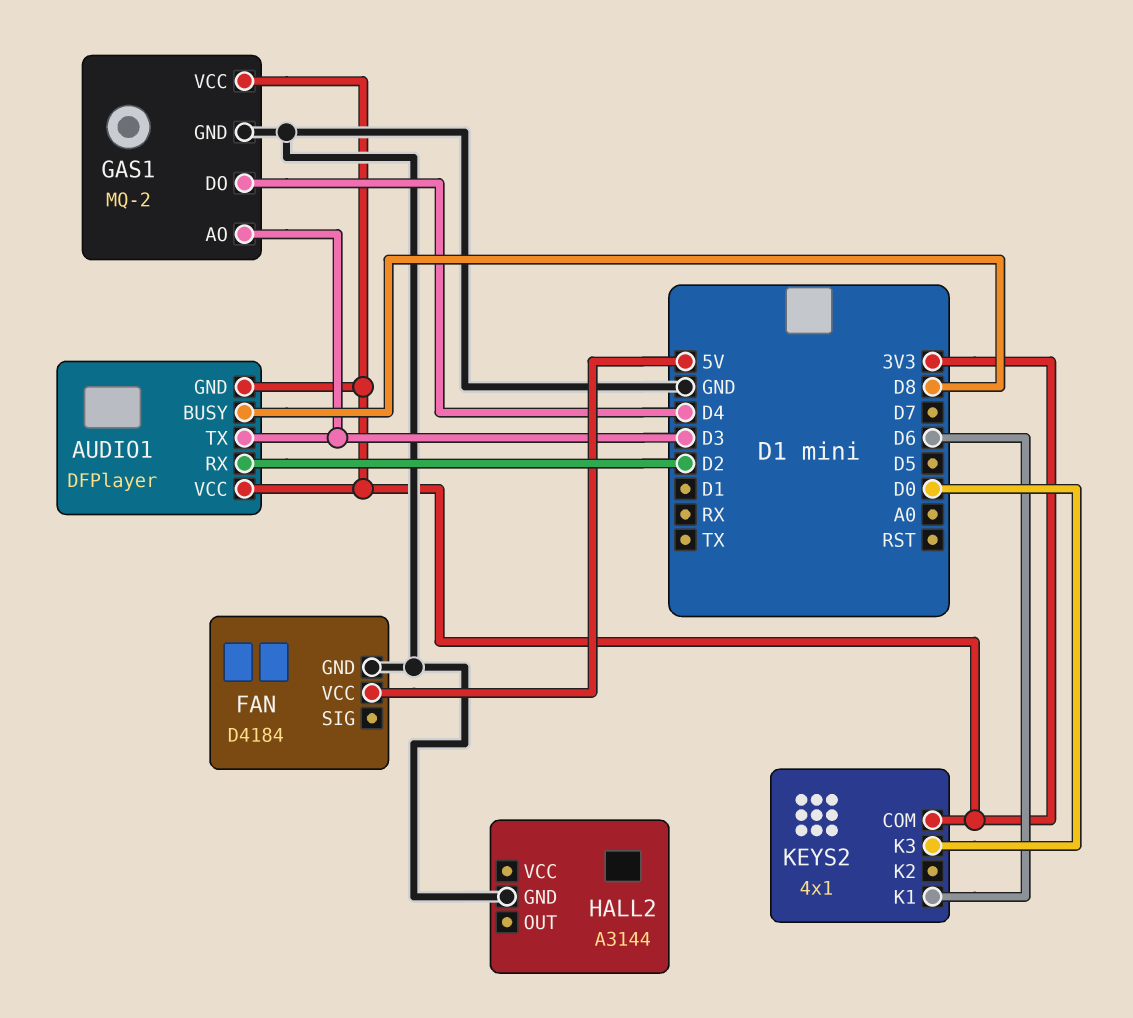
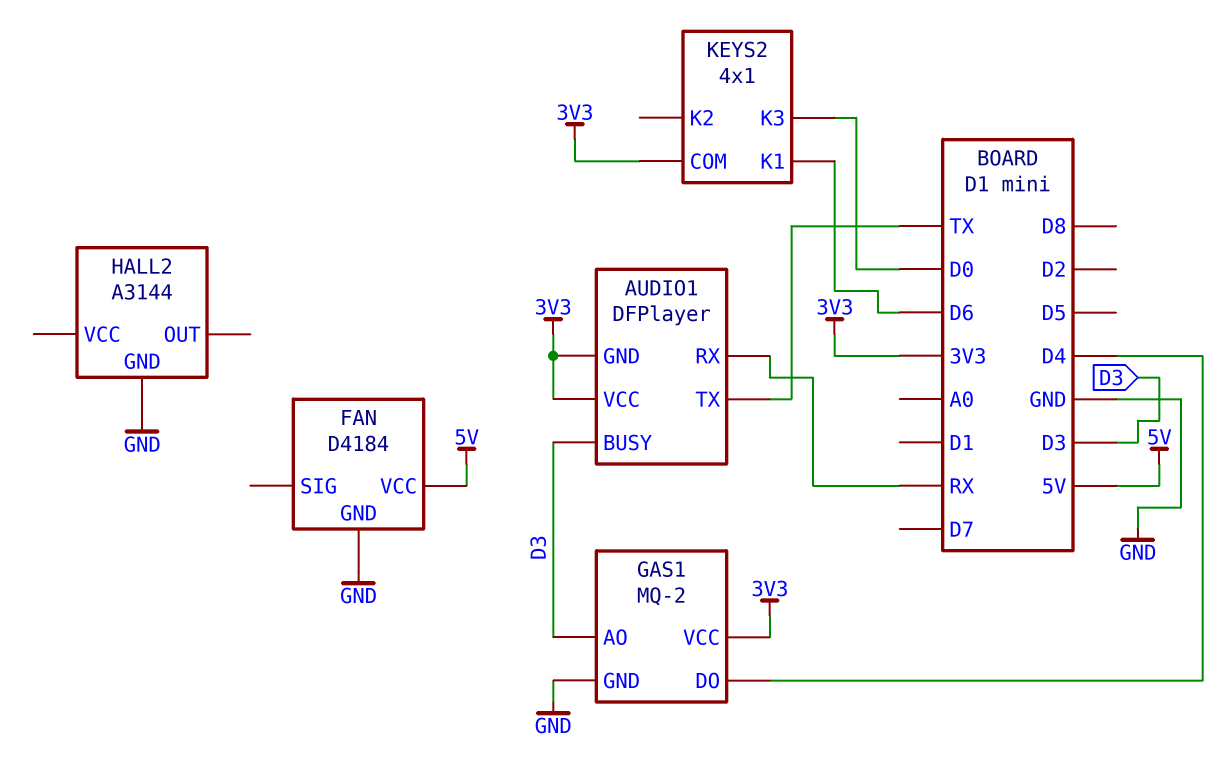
AUDIO1 pin BUSY: D8 -> D3
AUDIO1 pin RX: D2 -> RX
AUDIO1 pin TX: D3 -> TX

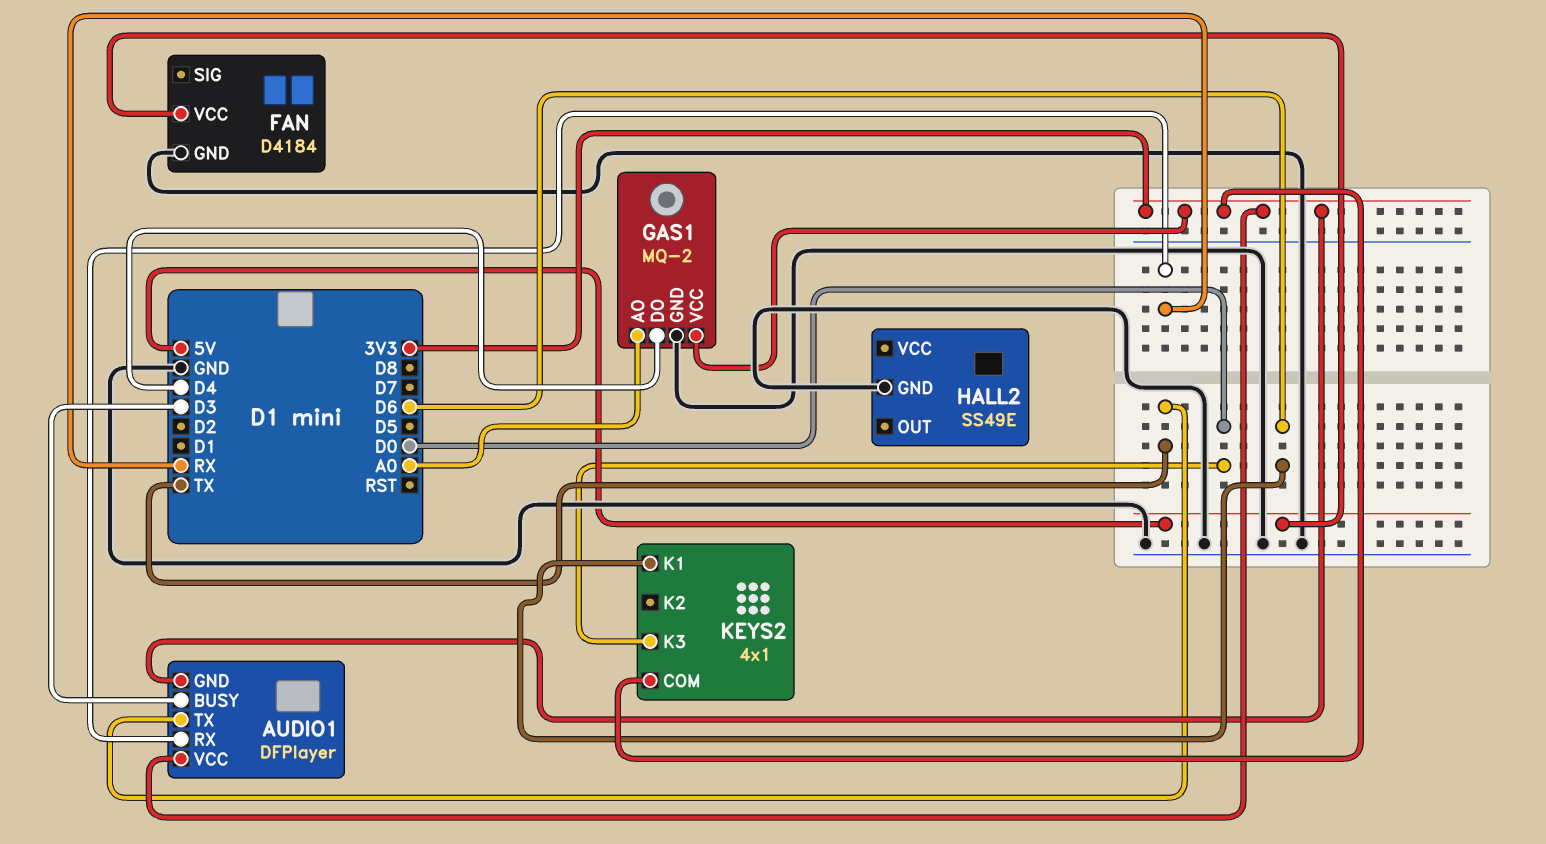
GAS1 pin AO: D3 -> A0
HALL2: A3144 -> SS49E

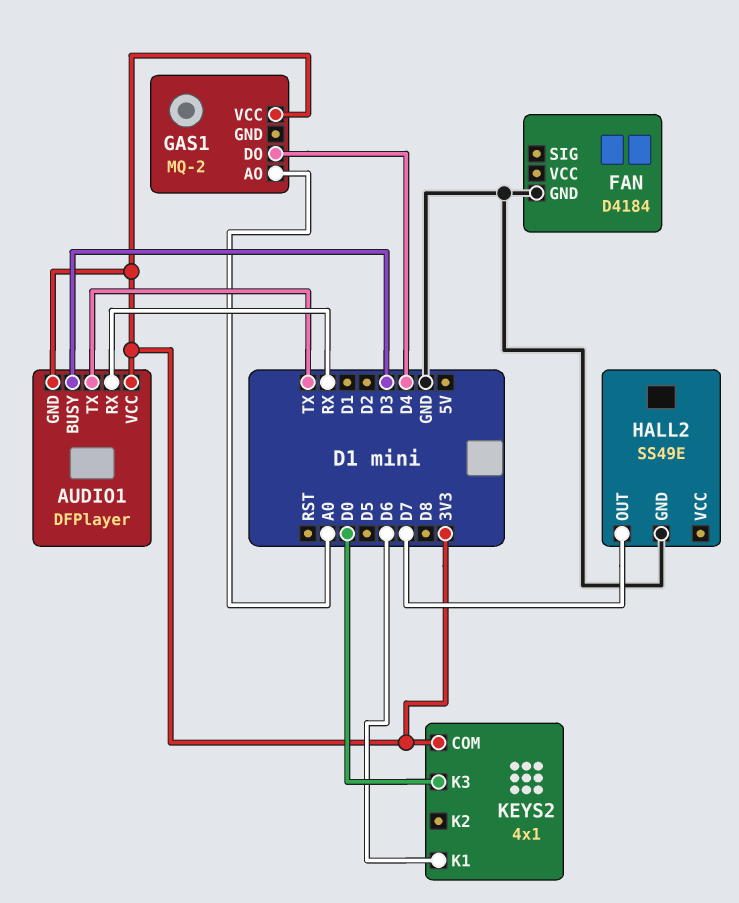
FAN pin VCC: 5V -> none
GAS1 pin GND: GND -> none
HALL2 pin OUT: none -> D7

